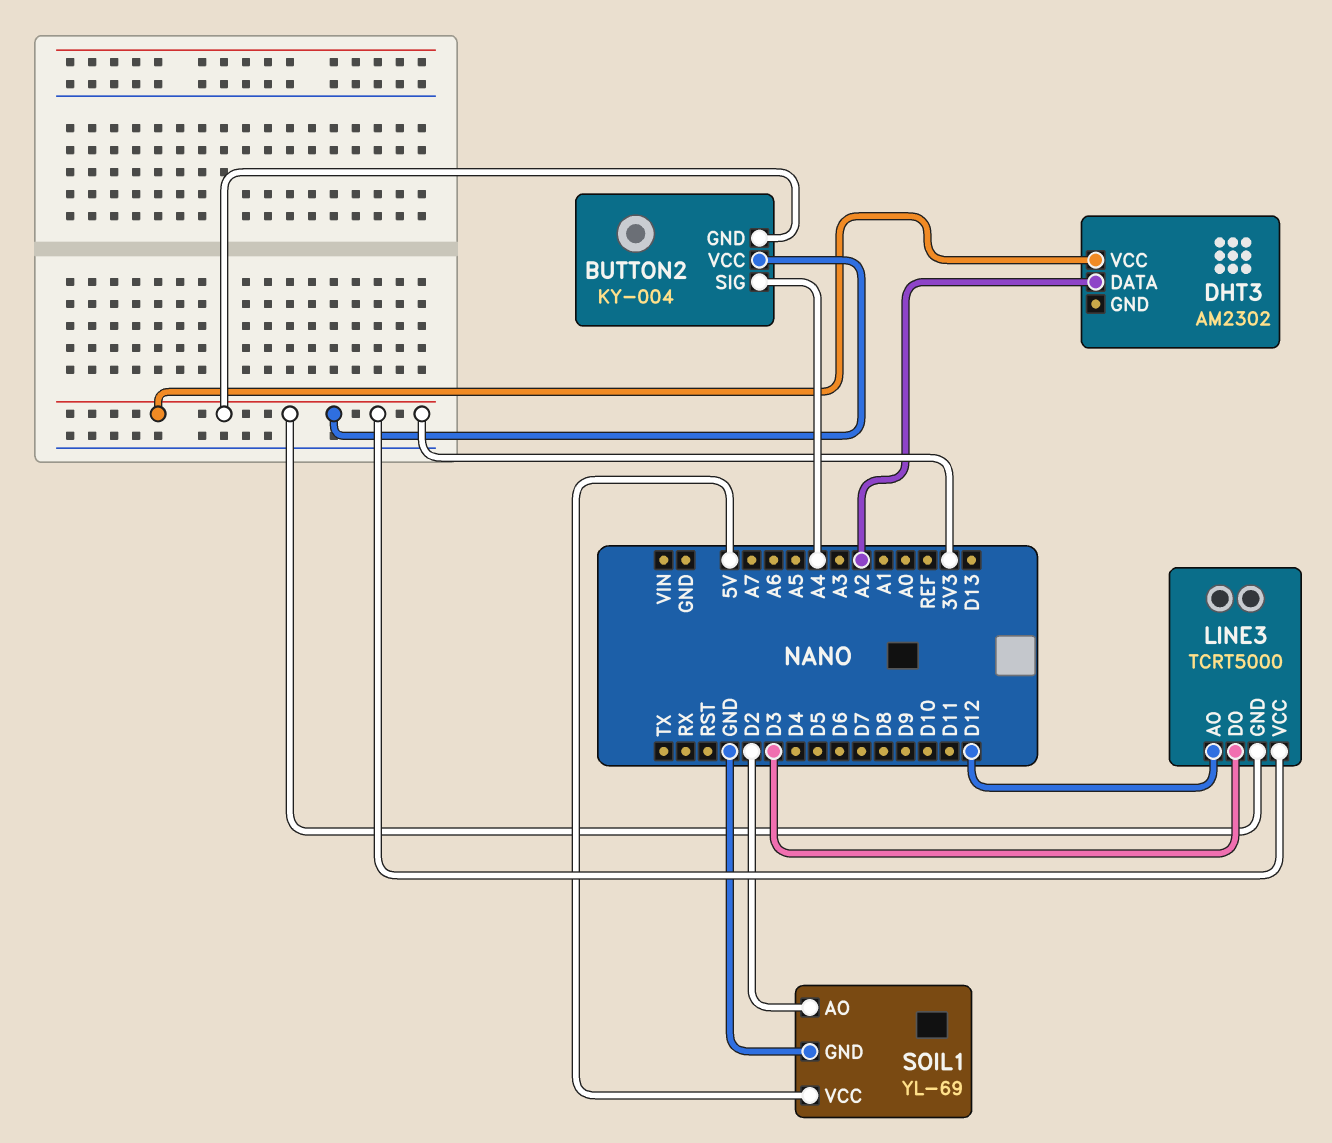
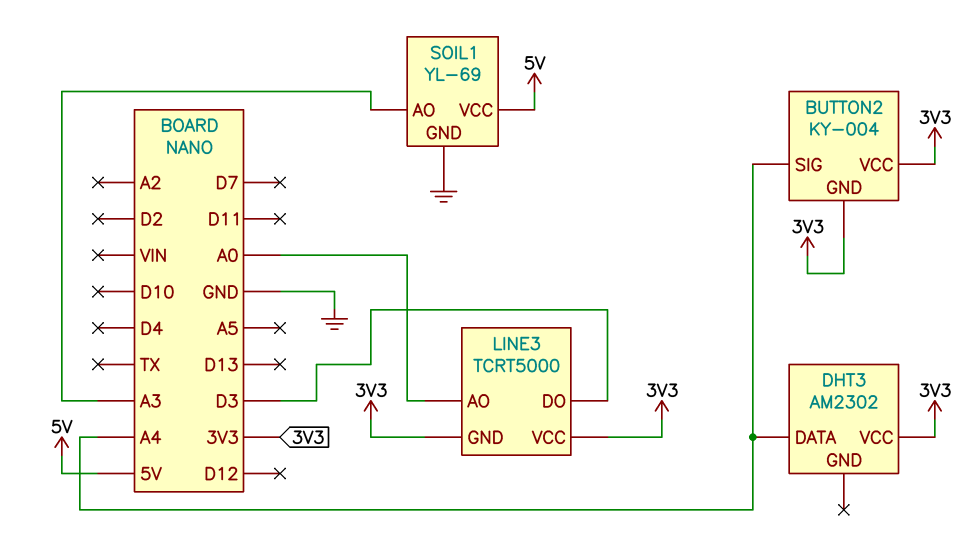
DHT3 pin DATA: A2 -> A4
LINE3 pin AO: D12 -> A0
SOIL1 pin AO: D2 -> A3

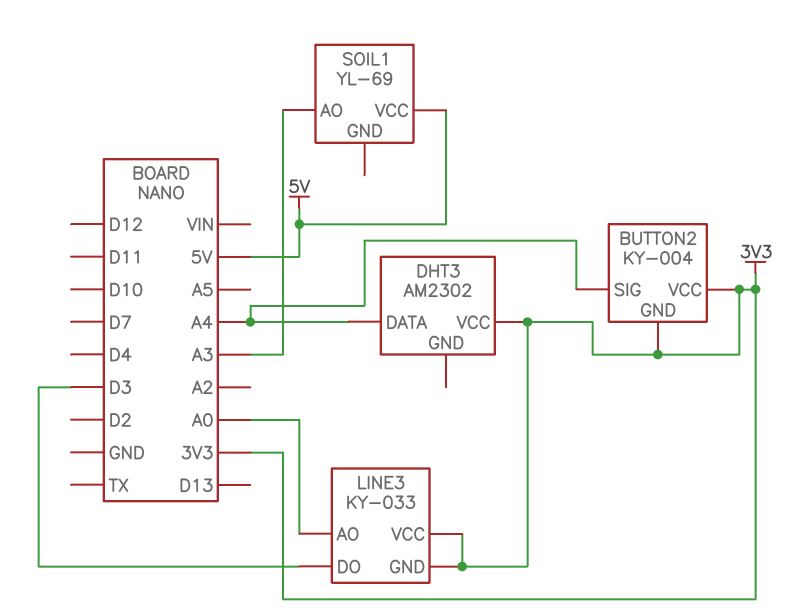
LINE3: TCRT5000 -> KY-033
SOIL1 pin GND: GND -> none

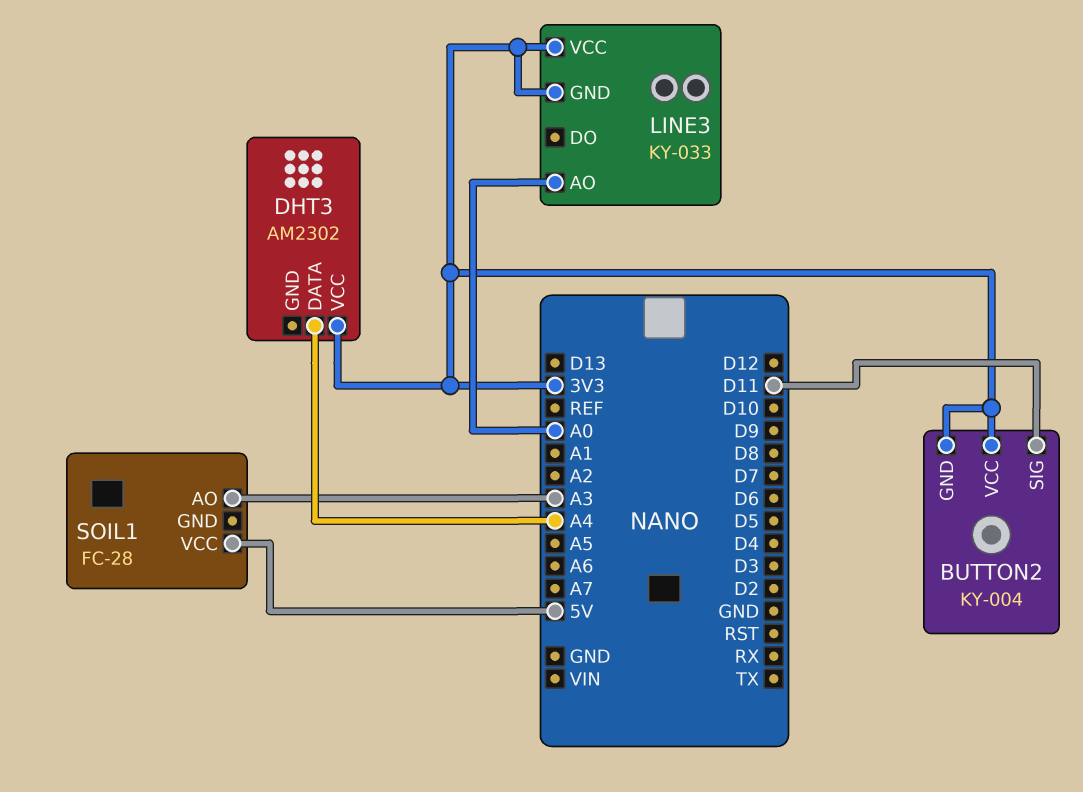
BUTTON2 pin SIG: A4 -> D11
LINE3 pin DO: D3 -> none
SOIL1: YL-69 -> FC-28

